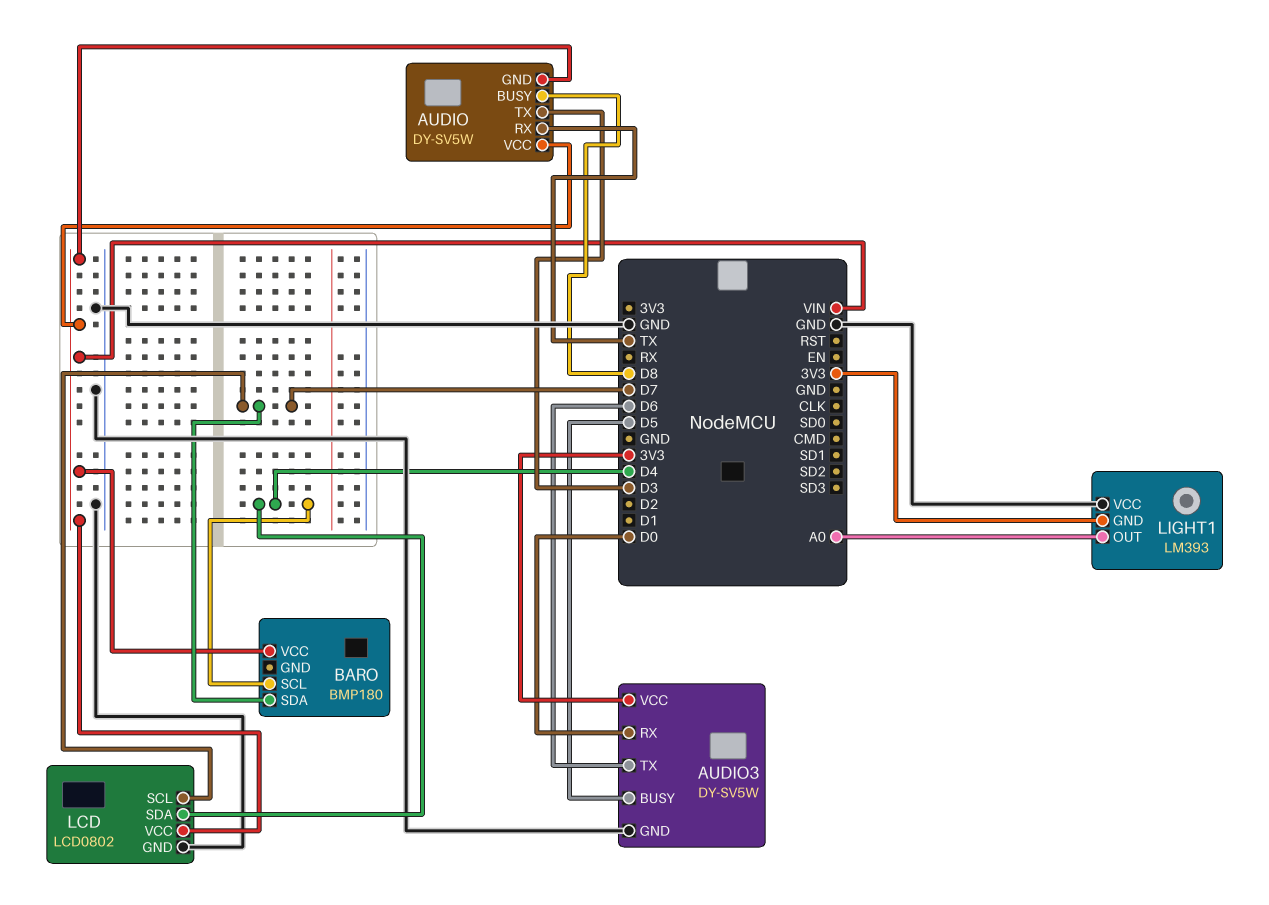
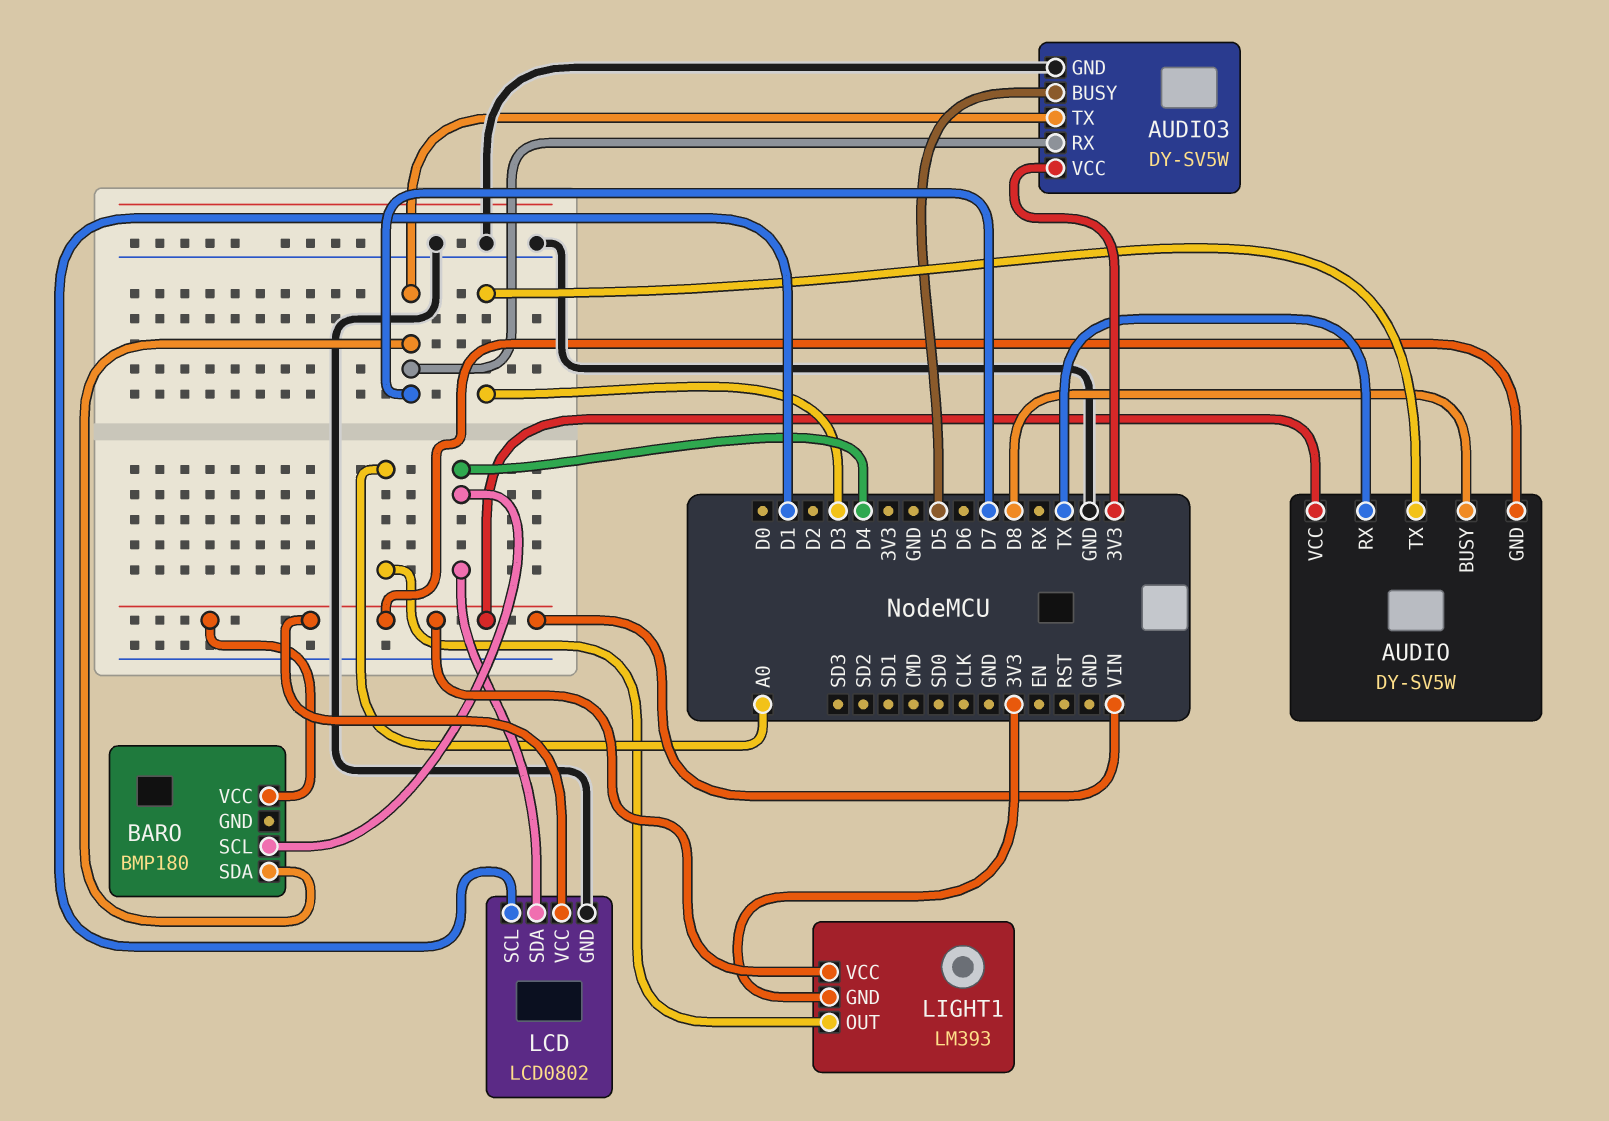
AUDIO3 pin RX: D0 -> D7
AUDIO3 pin TX: D6 -> D7
LCD pin SCL: D7 -> D1
LIGHT1 pin VCC: GND -> VIN

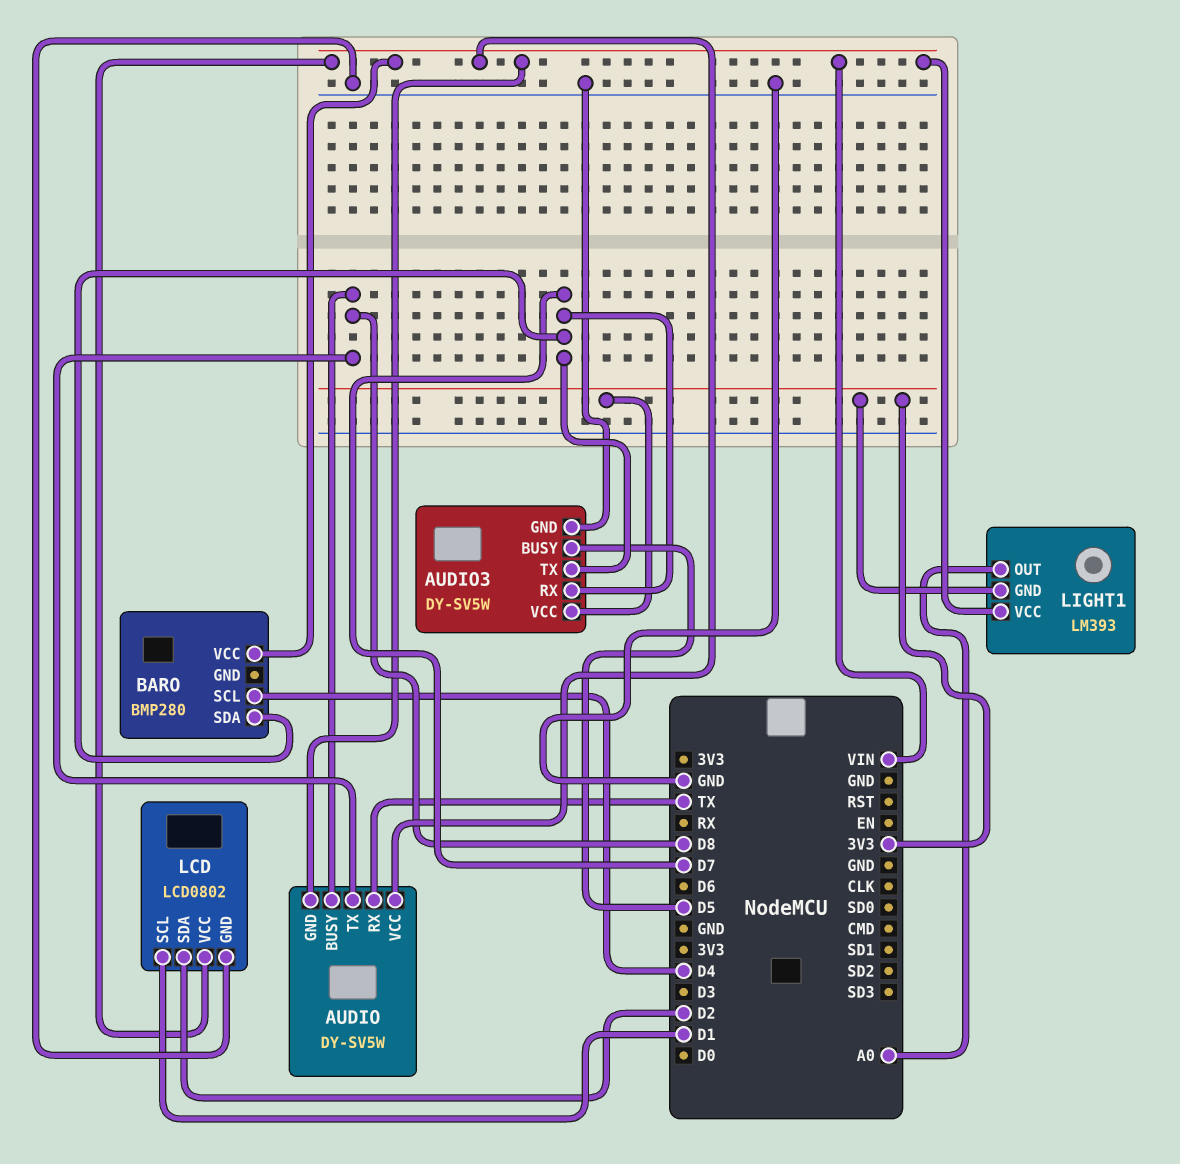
AUDIO pin TX: D3 -> D8
BARO: BMP180 -> BMP280
LCD pin SDA: D4 -> D2

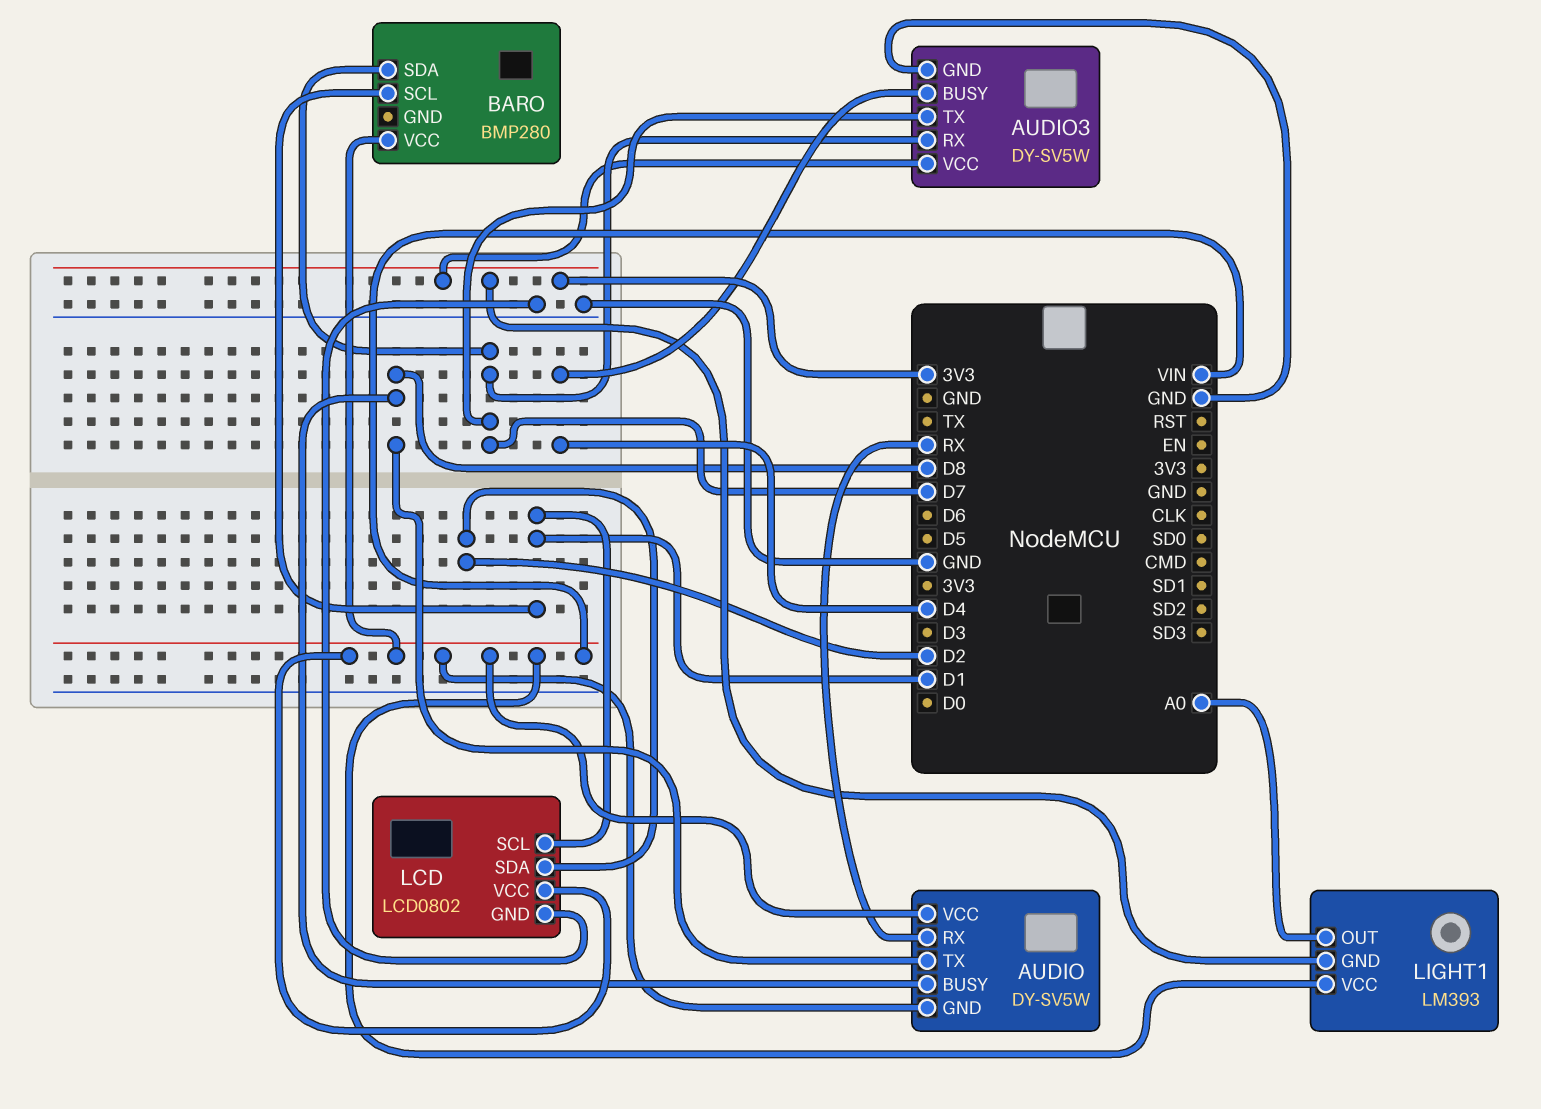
AUDIO pin RX: TX -> RX
AUDIO3 pin BUSY: D5 -> D4
BARO pin SCL: D4 -> D1

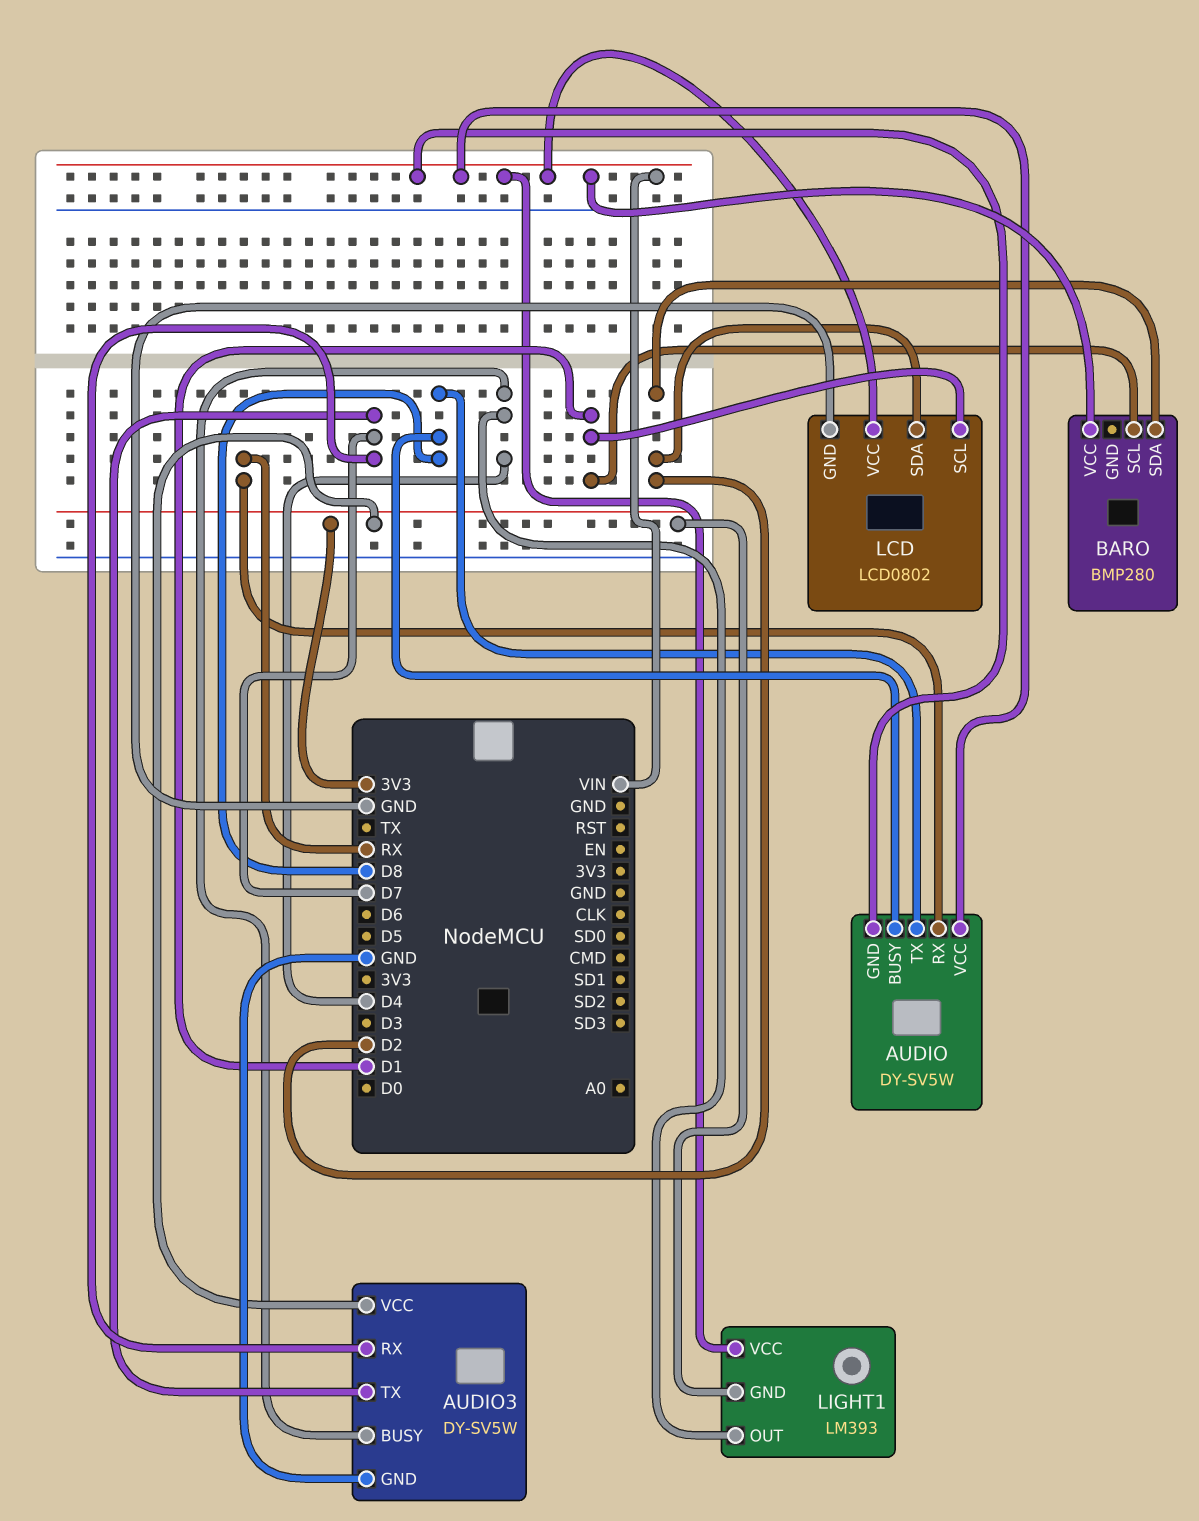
BARO pin SDA: D7 -> D2
LIGHT1 pin OUT: A0 -> D4

